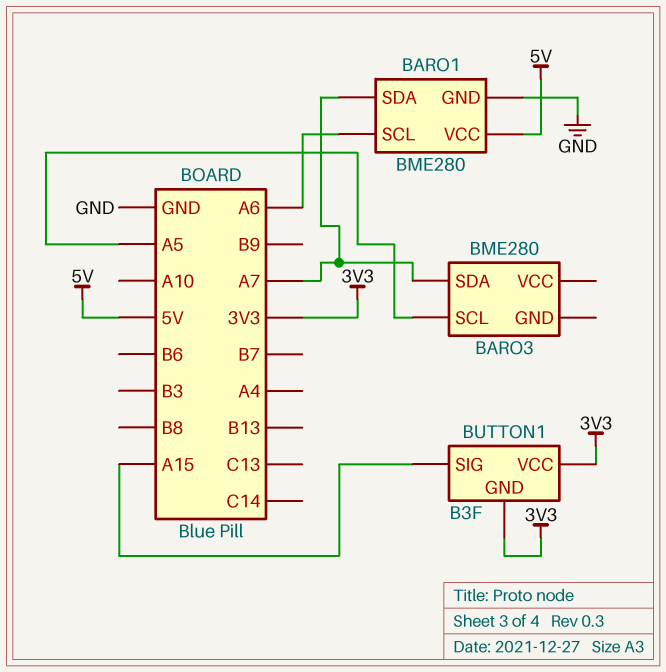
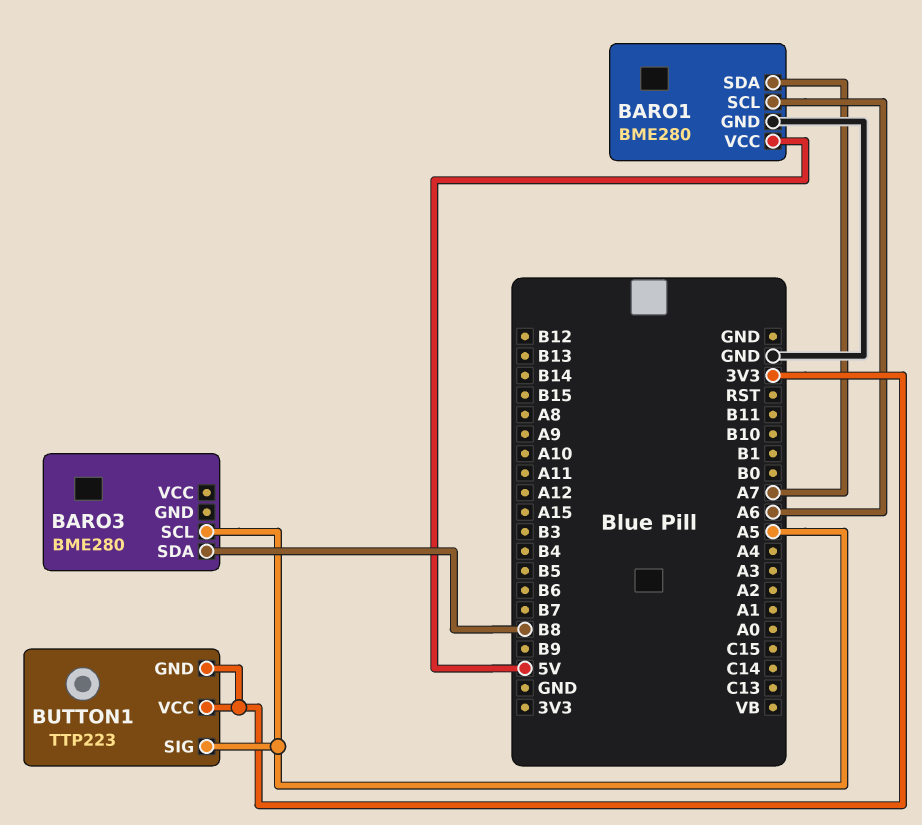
BARO3 pin SDA: A7 -> B8
BUTTON1: B3F -> TTP223
BUTTON1 pin SIG: A15 -> A5

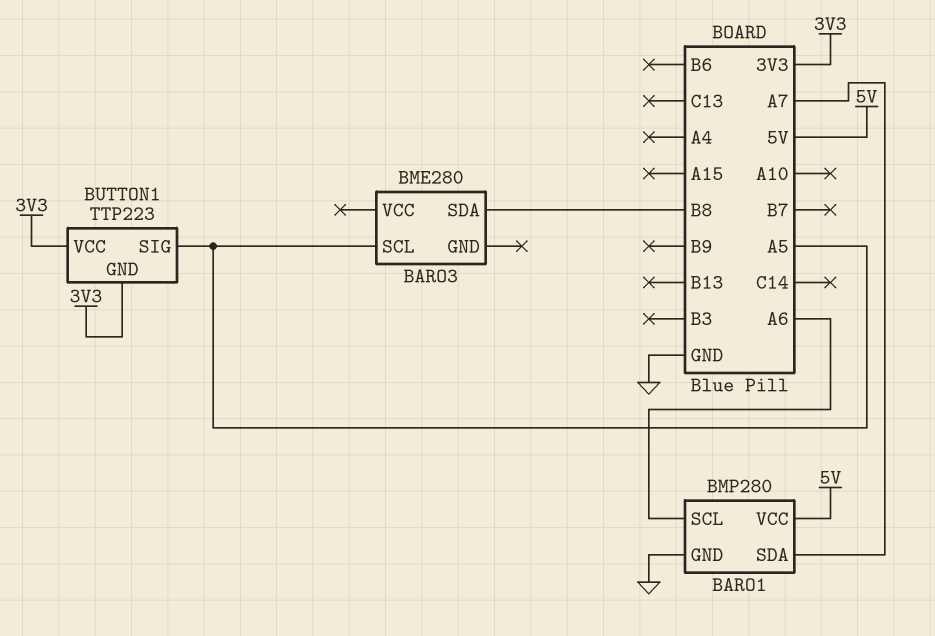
BARO1: BME280 -> BMP280

